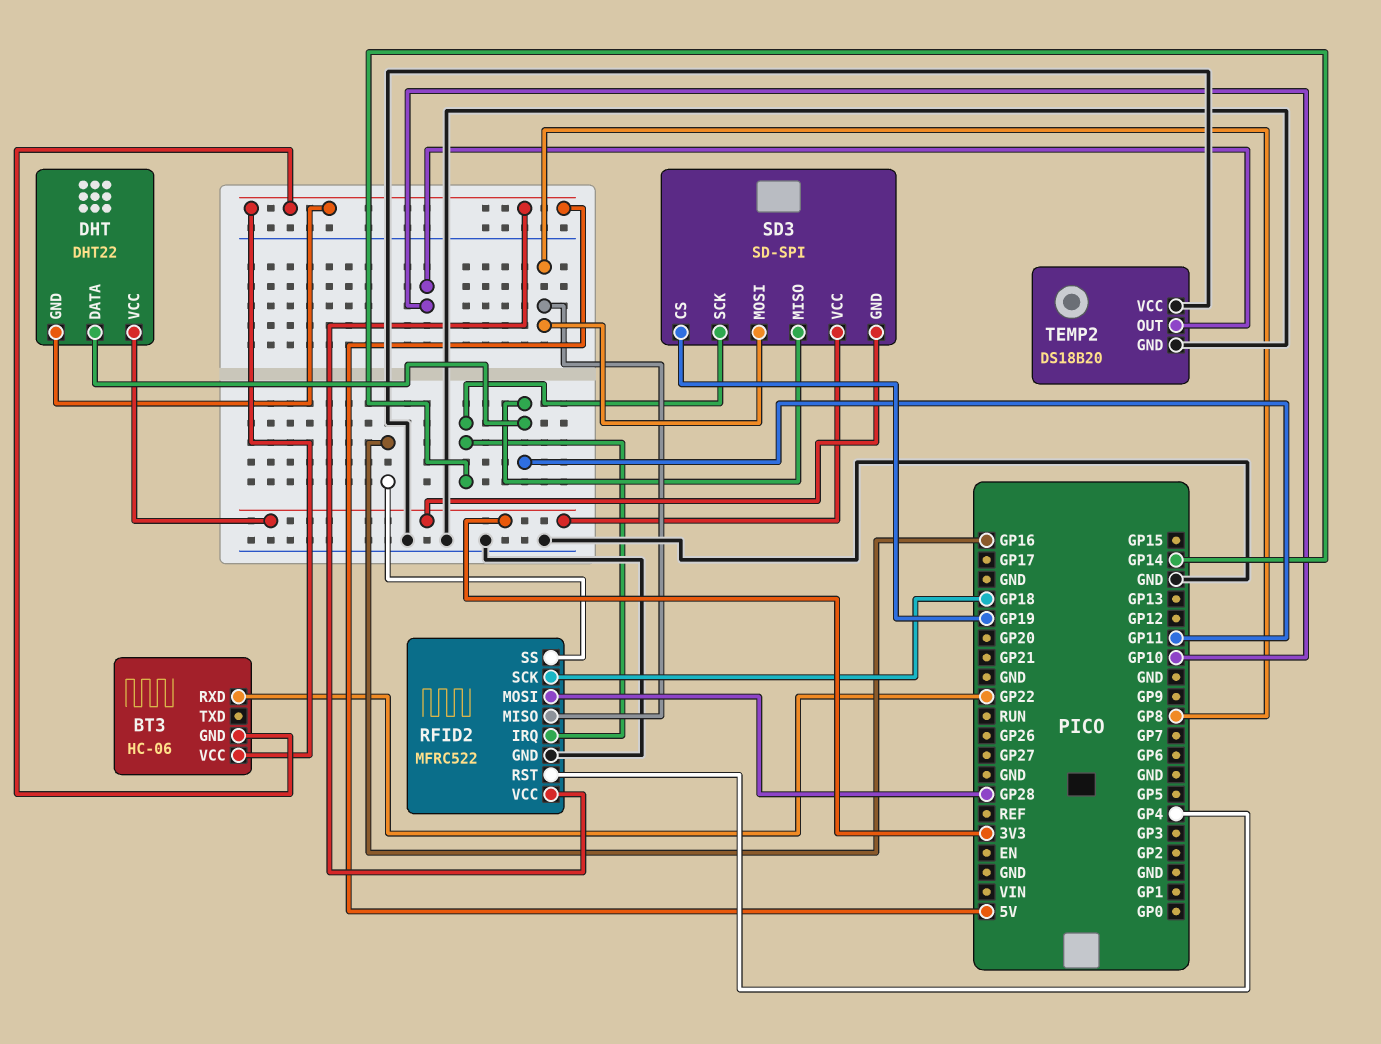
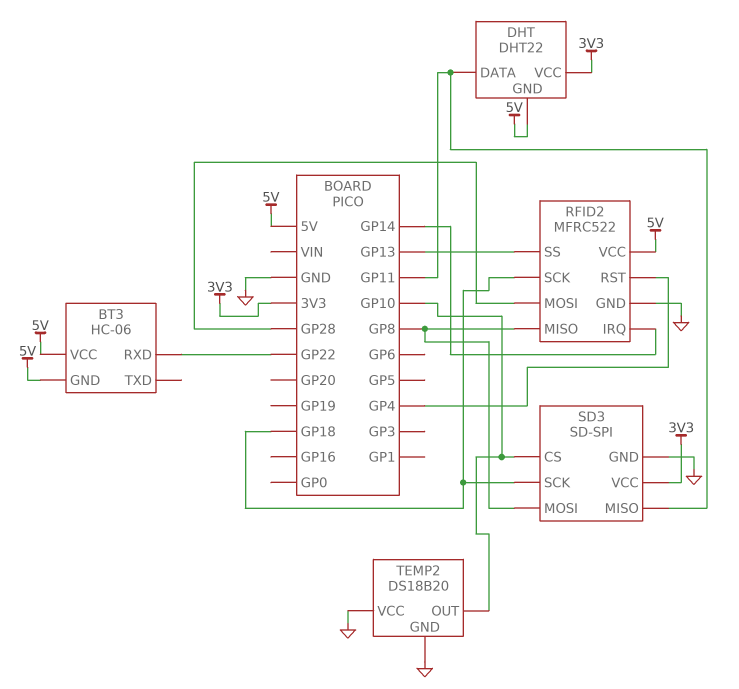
RFID2 pin SS: GP16 -> GP13
SD3 pin CS: GP19 -> GP10
SD3 pin GND: 3V3 -> GND
SD3 pin SCK: GP14 -> GP18

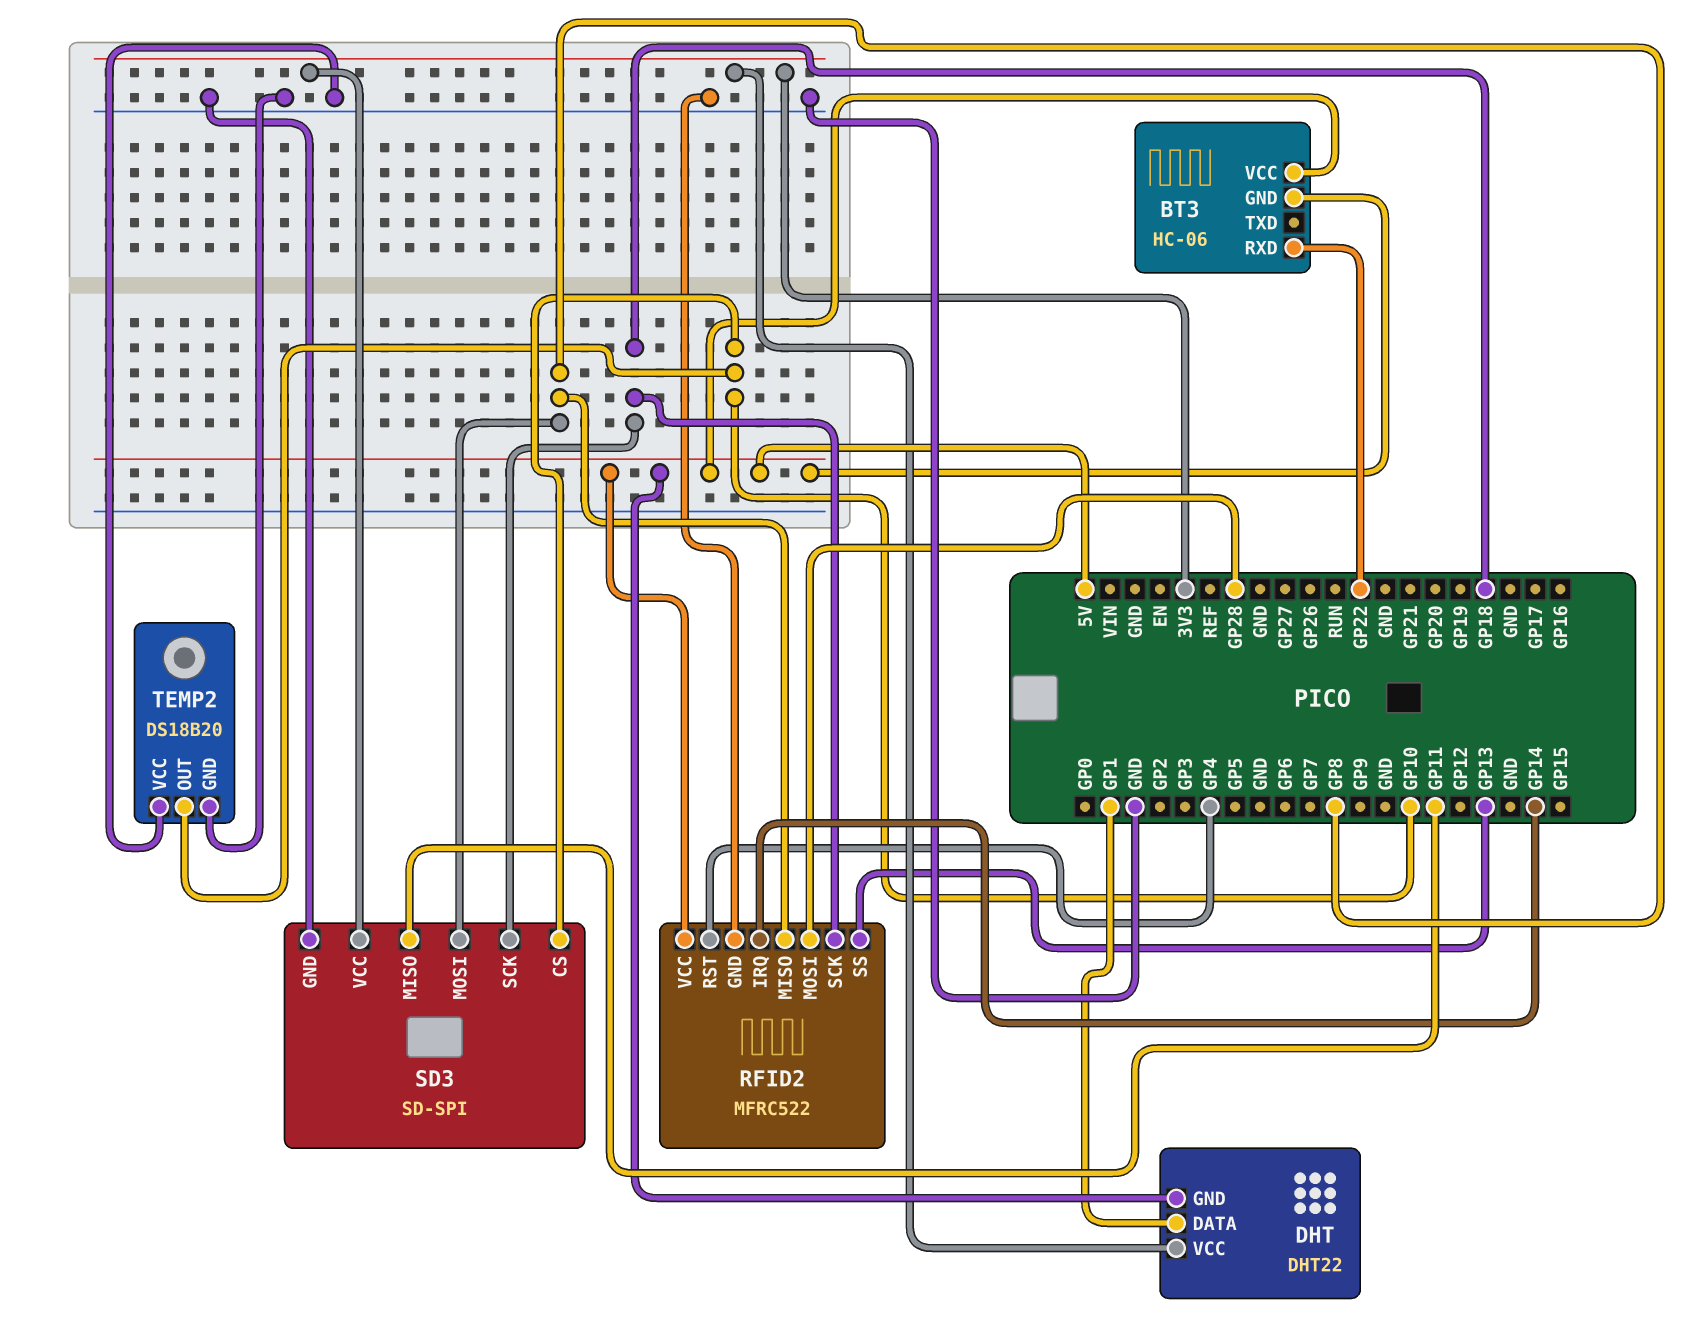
DHT pin DATA: GP11 -> GP1

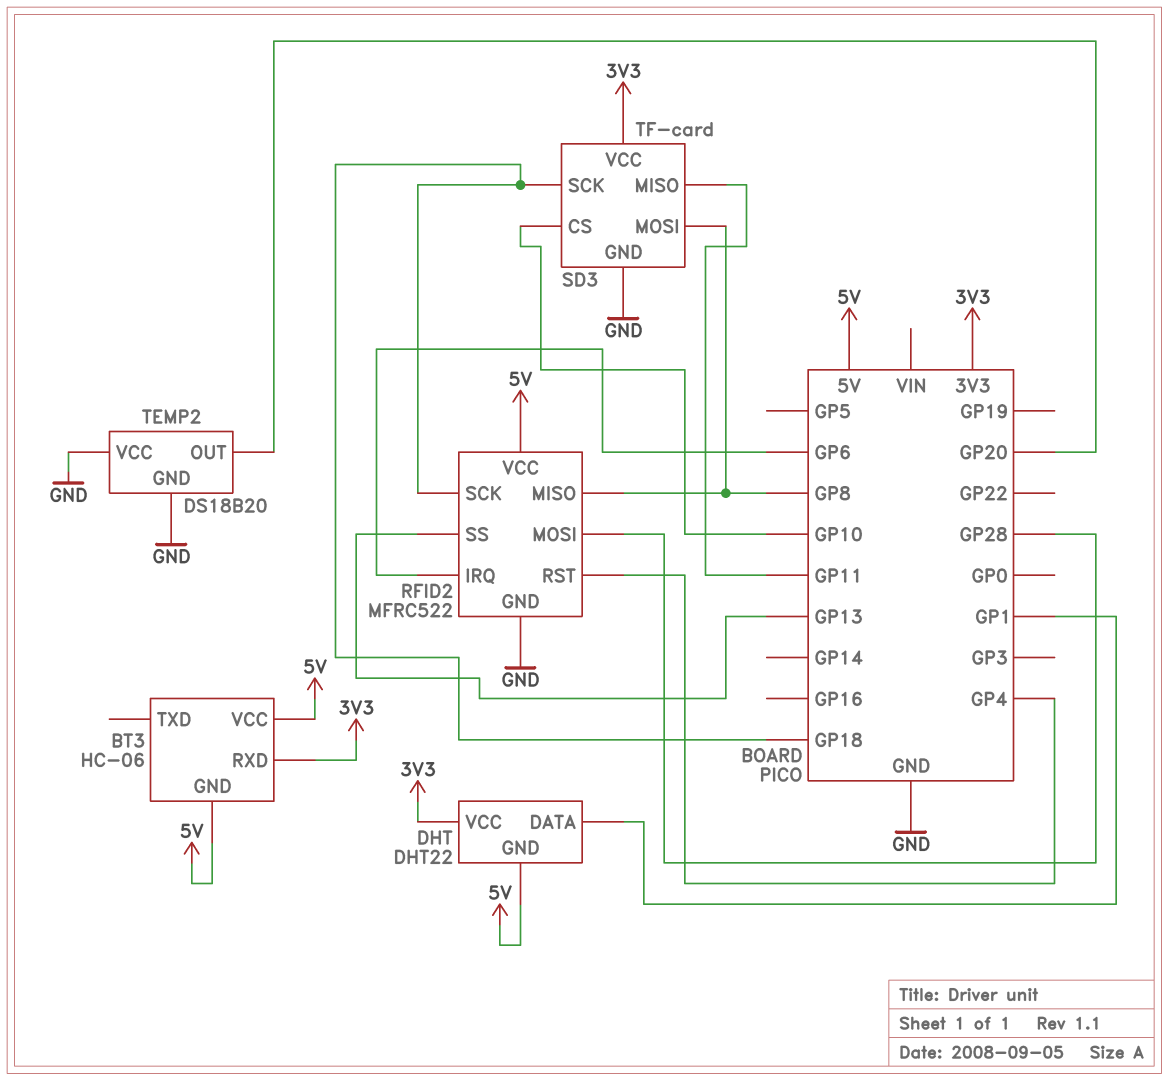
BT3 pin RXD: GP22 -> 3V3
RFID2 pin IRQ: GP14 -> GP6
SD3: SD-SPI -> TF-card
TEMP2 pin OUT: GP10 -> GP20

